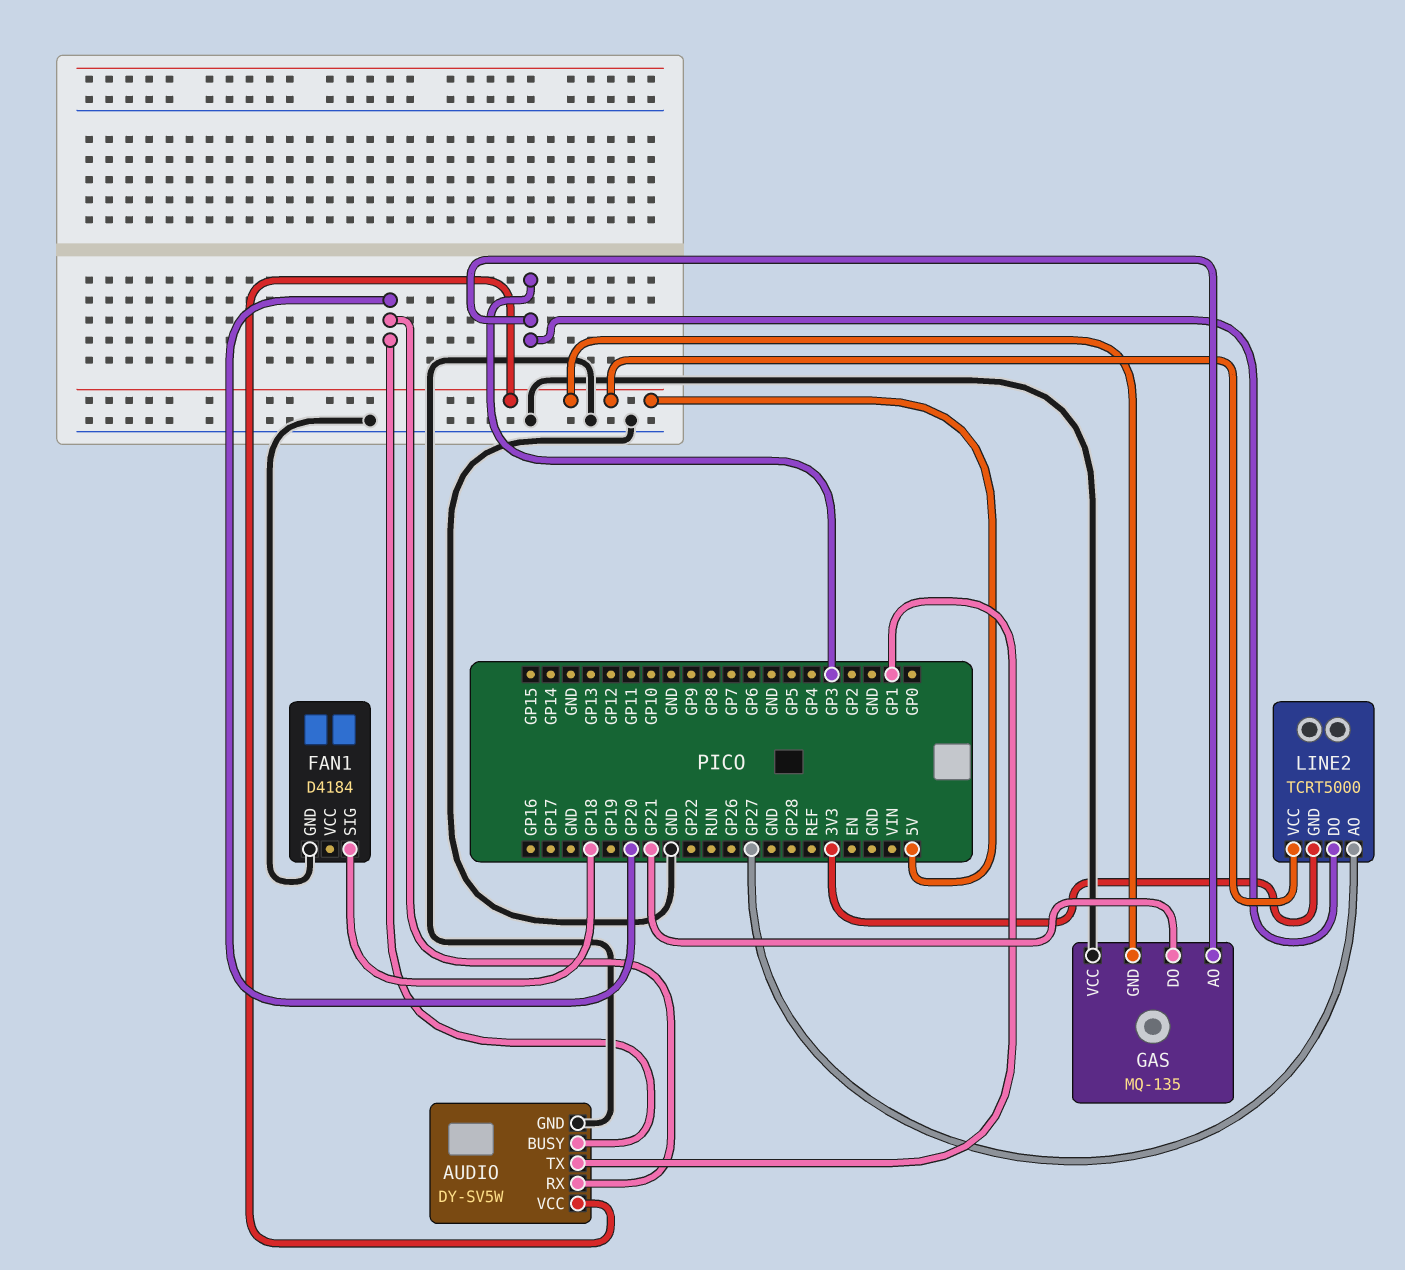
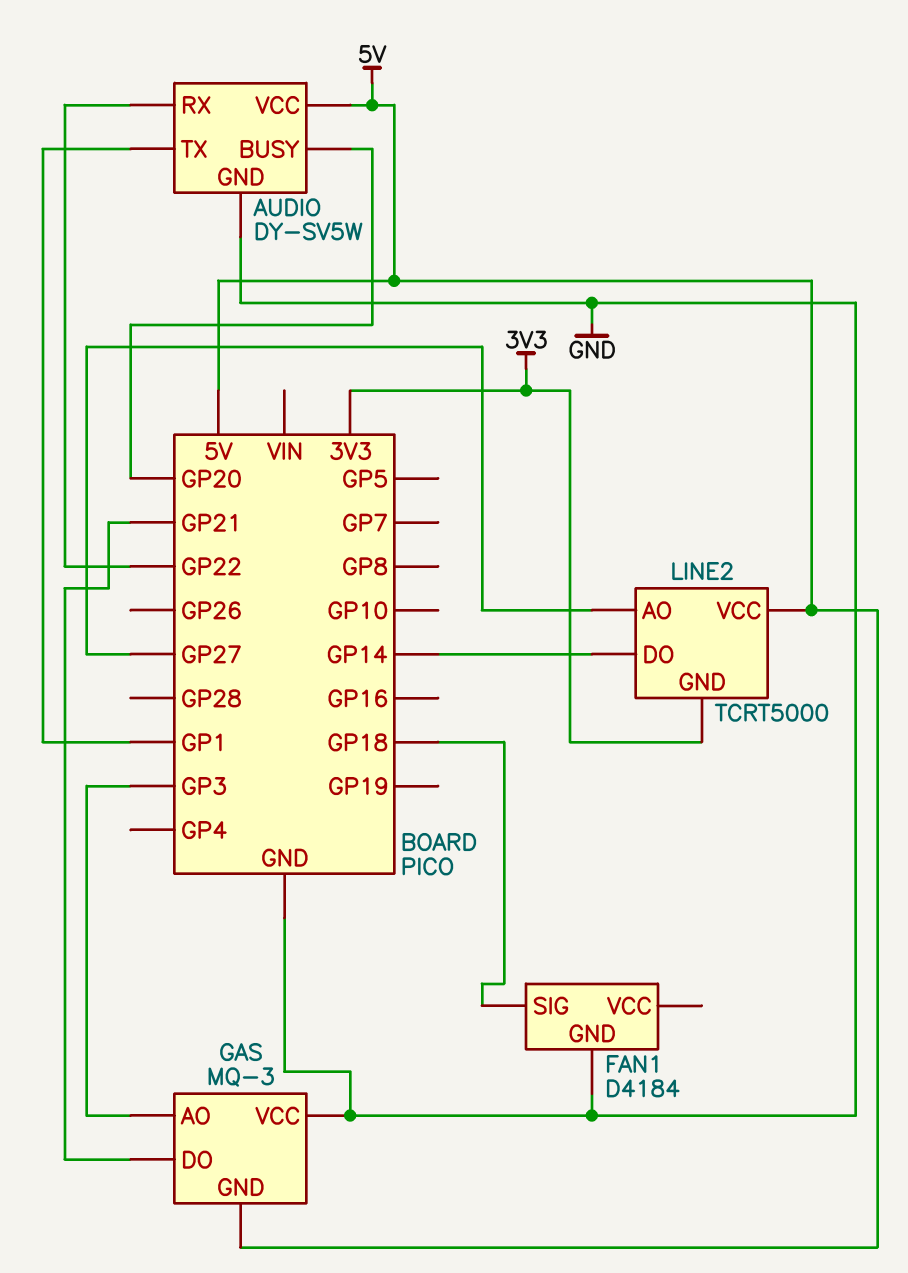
AUDIO pin RX: GP20 -> GP22
GAS: MQ-135 -> MQ-3
LINE2 pin DO: GP3 -> GP14

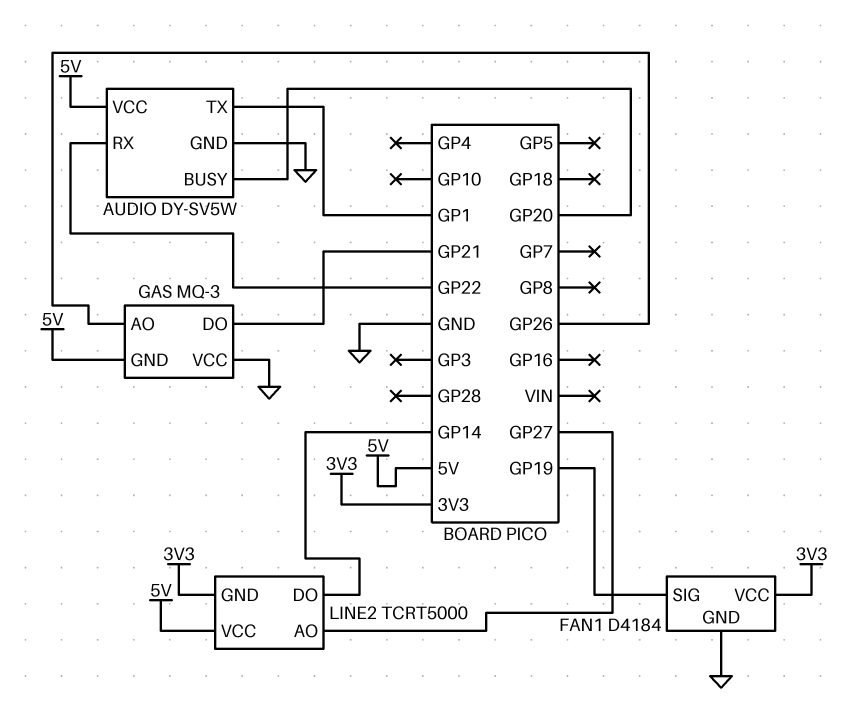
FAN1 pin SIG: GP18 -> GP19
FAN1 pin VCC: none -> 3V3
GAS pin AO: GP3 -> GP26

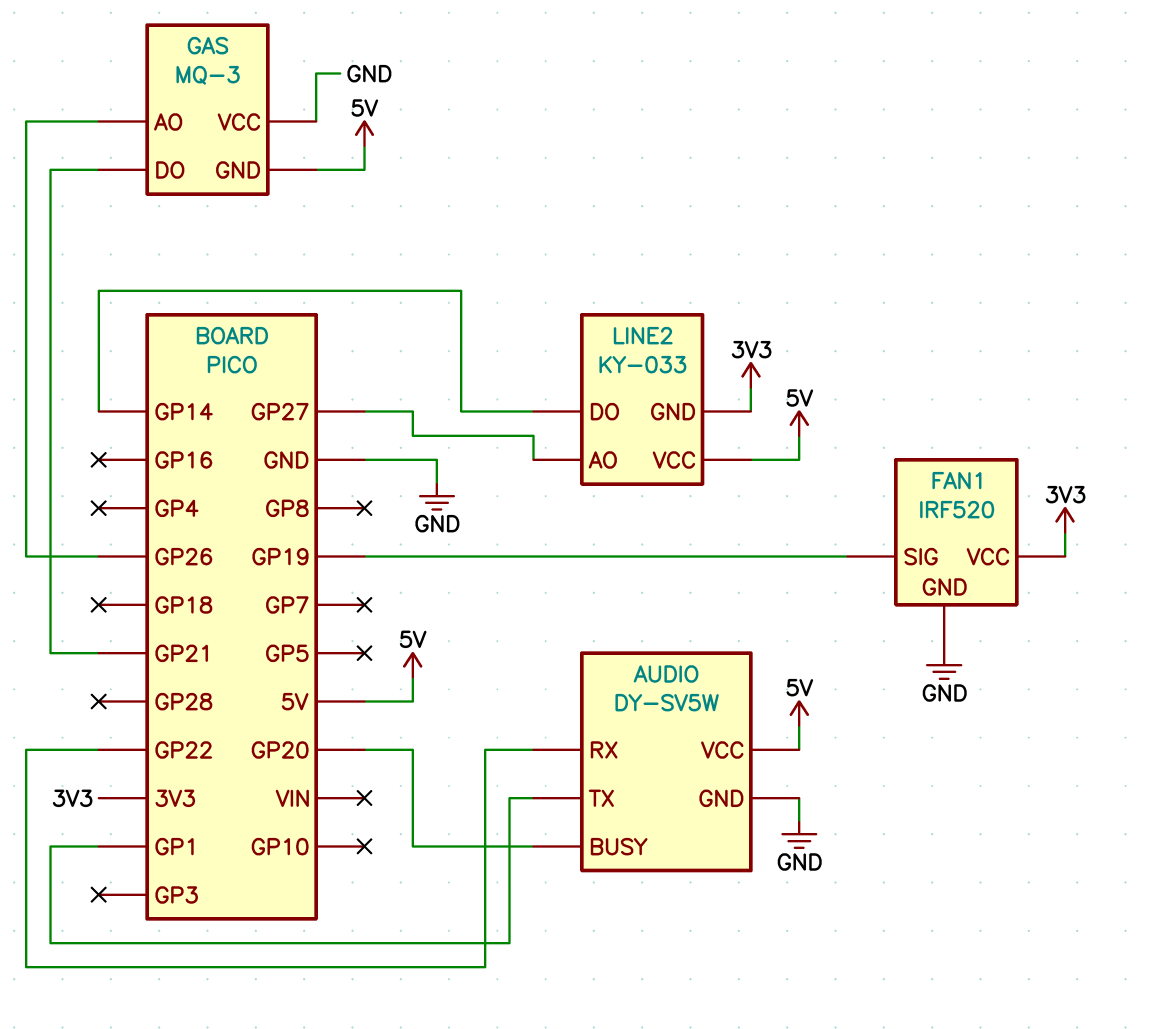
FAN1: D4184 -> IRF520
LINE2: TCRT5000 -> KY-033

